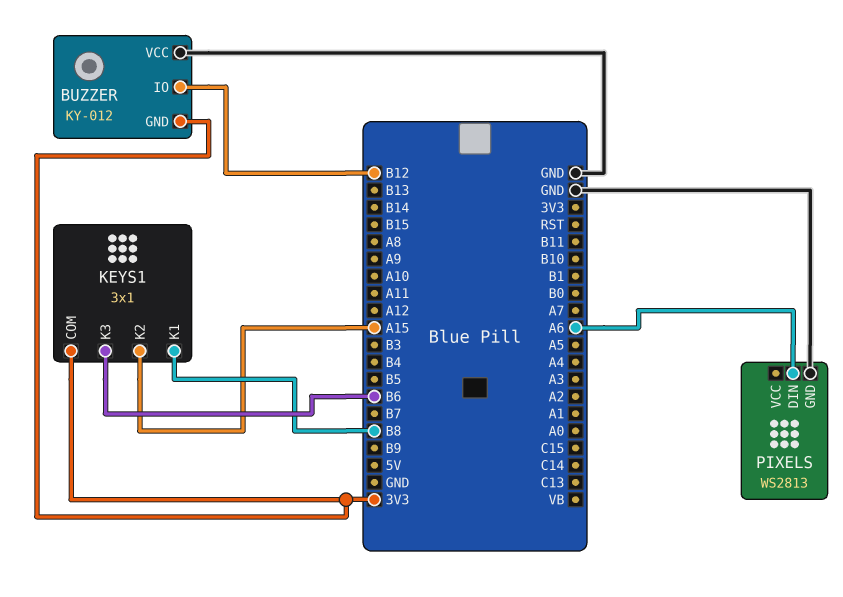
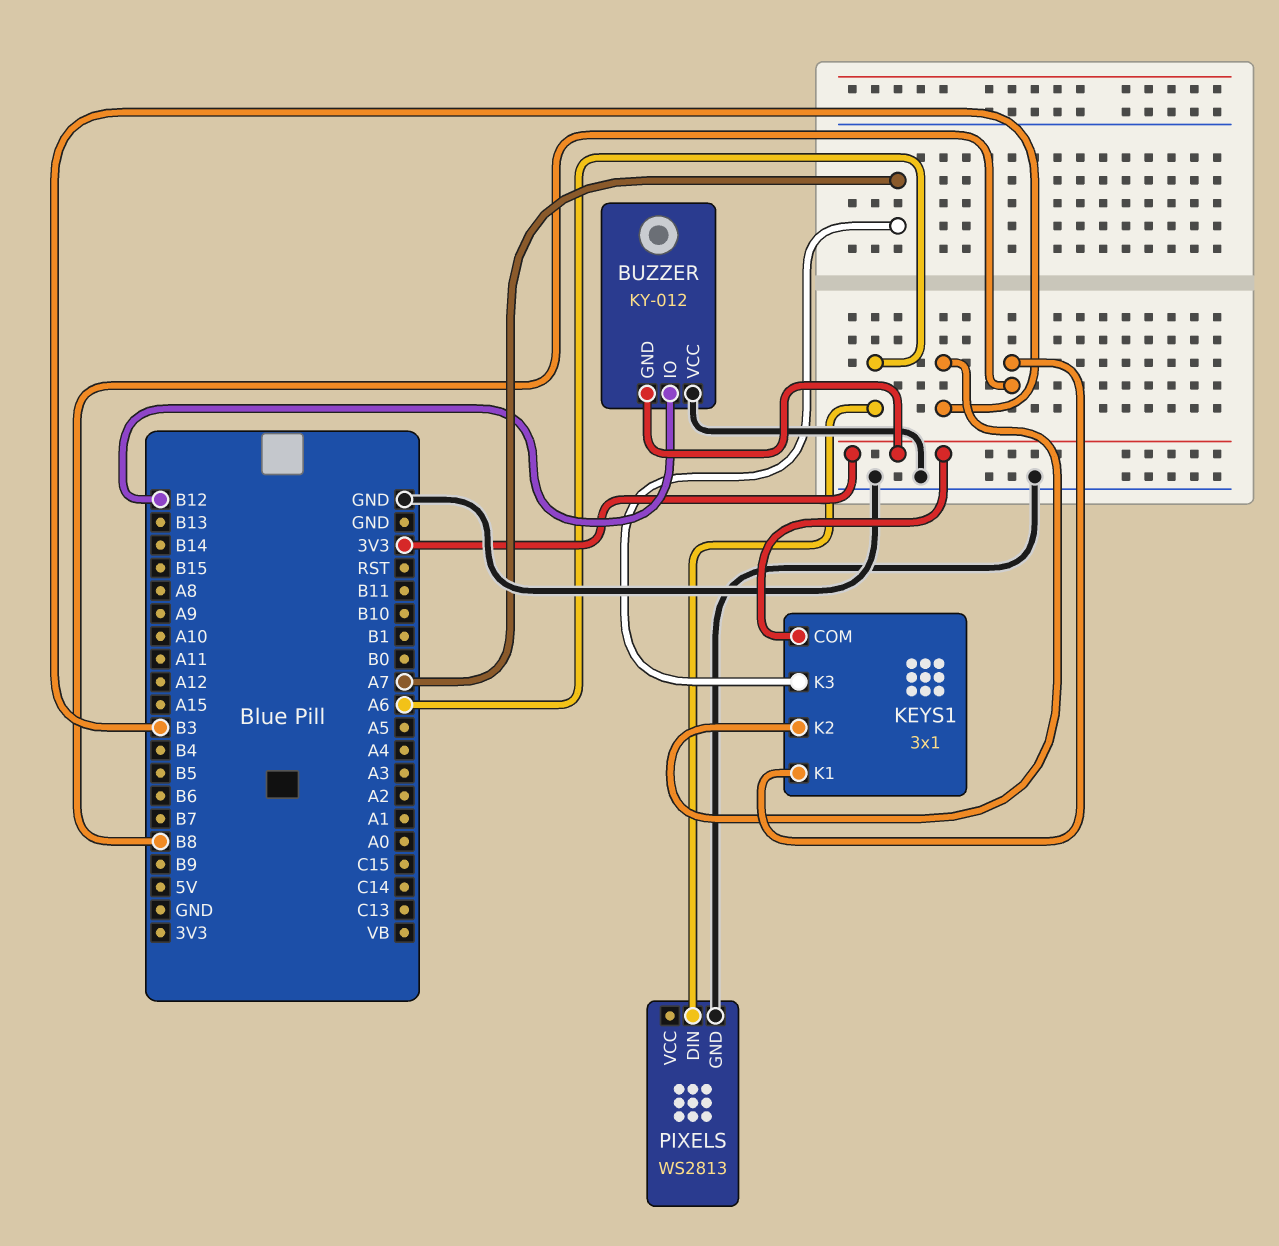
KEYS1 pin K2: A15 -> B3
KEYS1 pin K3: B6 -> A7

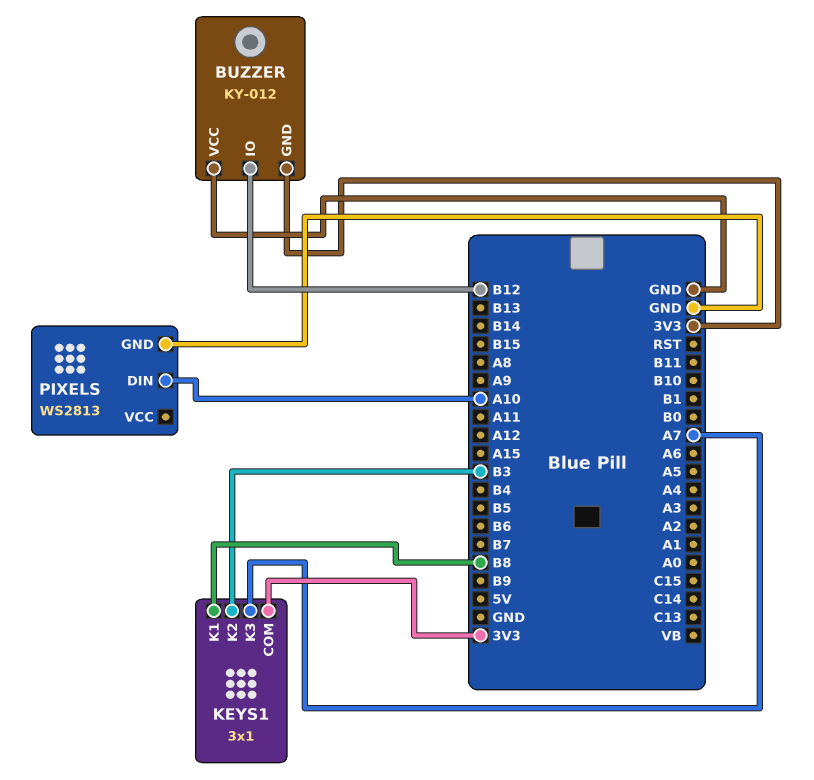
PIXELS pin DIN: A6 -> A10

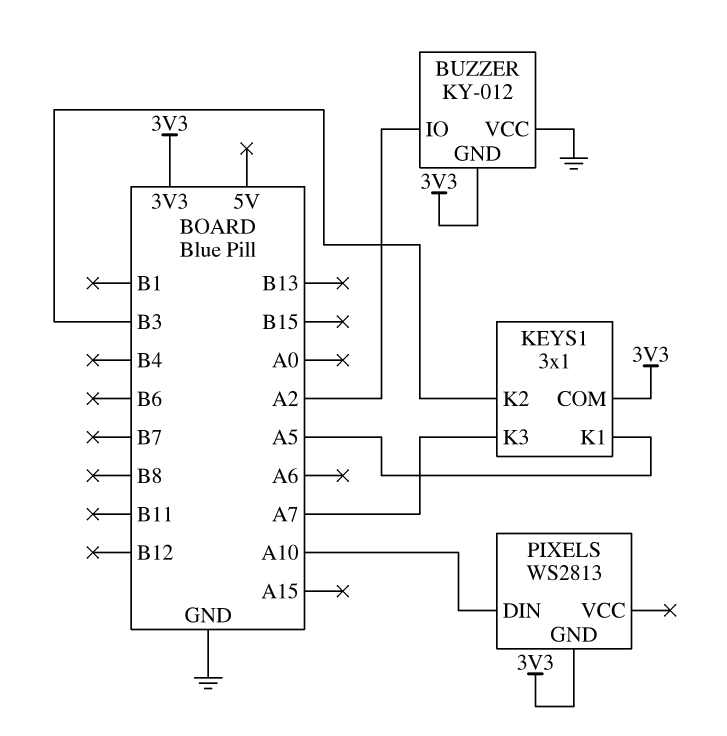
BUZZER pin IO: B12 -> A2
KEYS1 pin K1: B8 -> A5
PIXELS pin GND: GND -> 3V3

